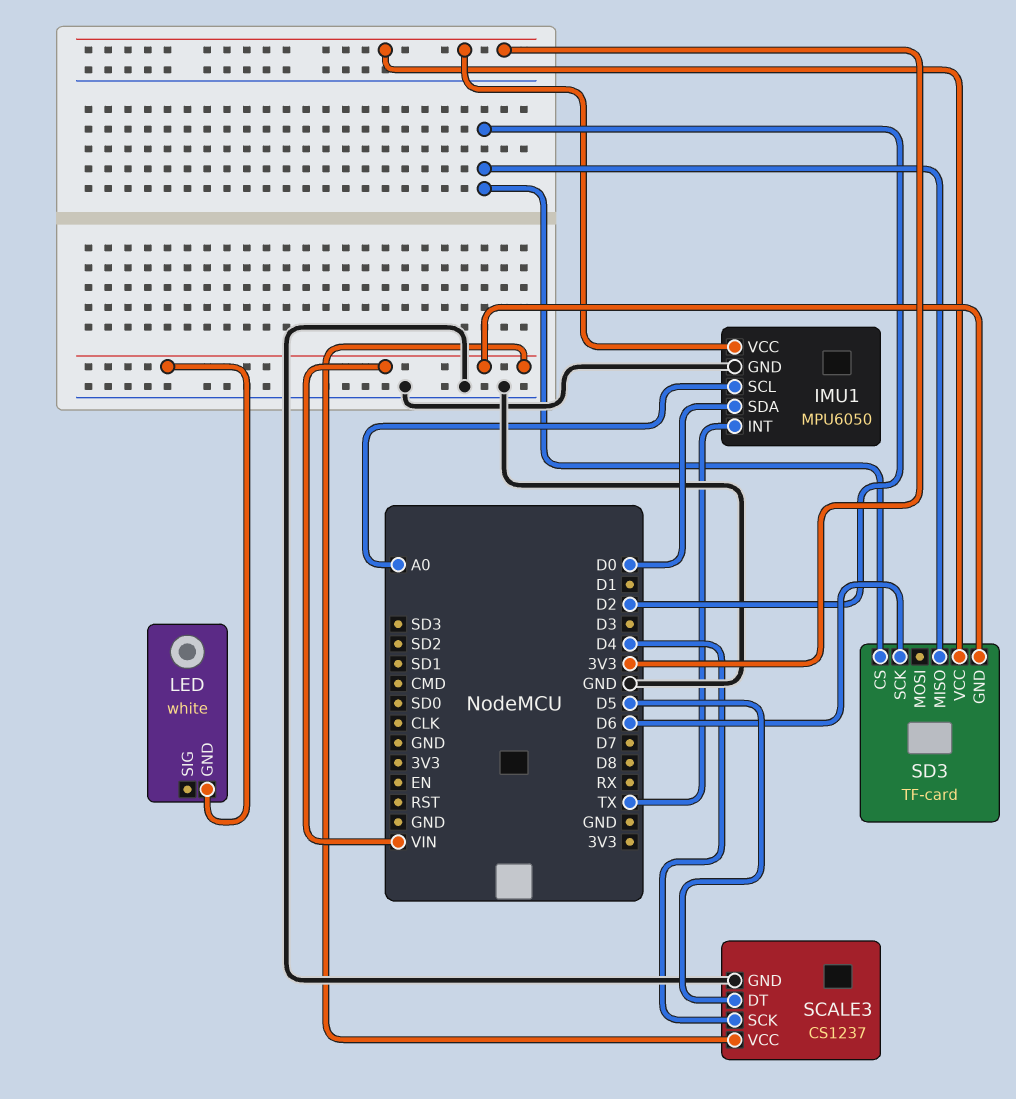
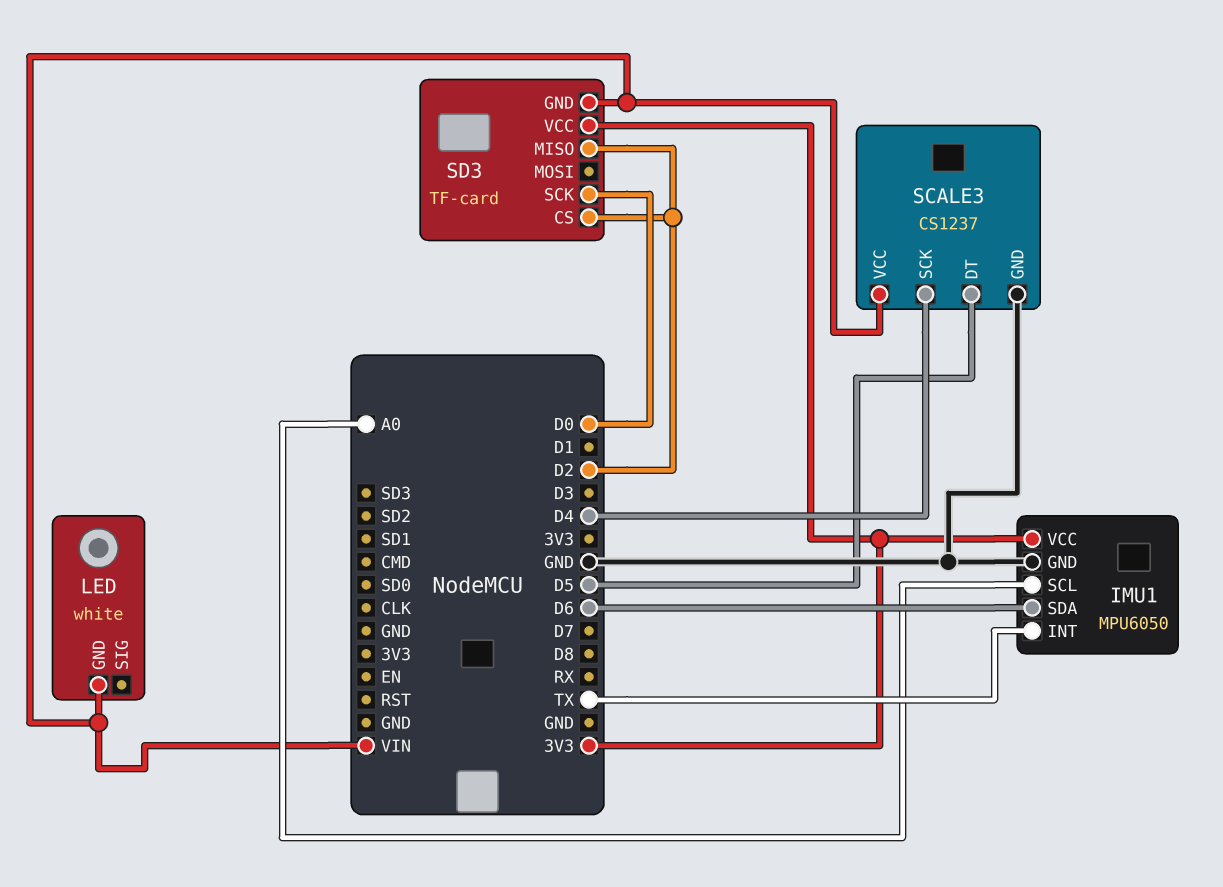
IMU1 pin SDA: D0 -> D6
SD3 pin SCK: D6 -> D0

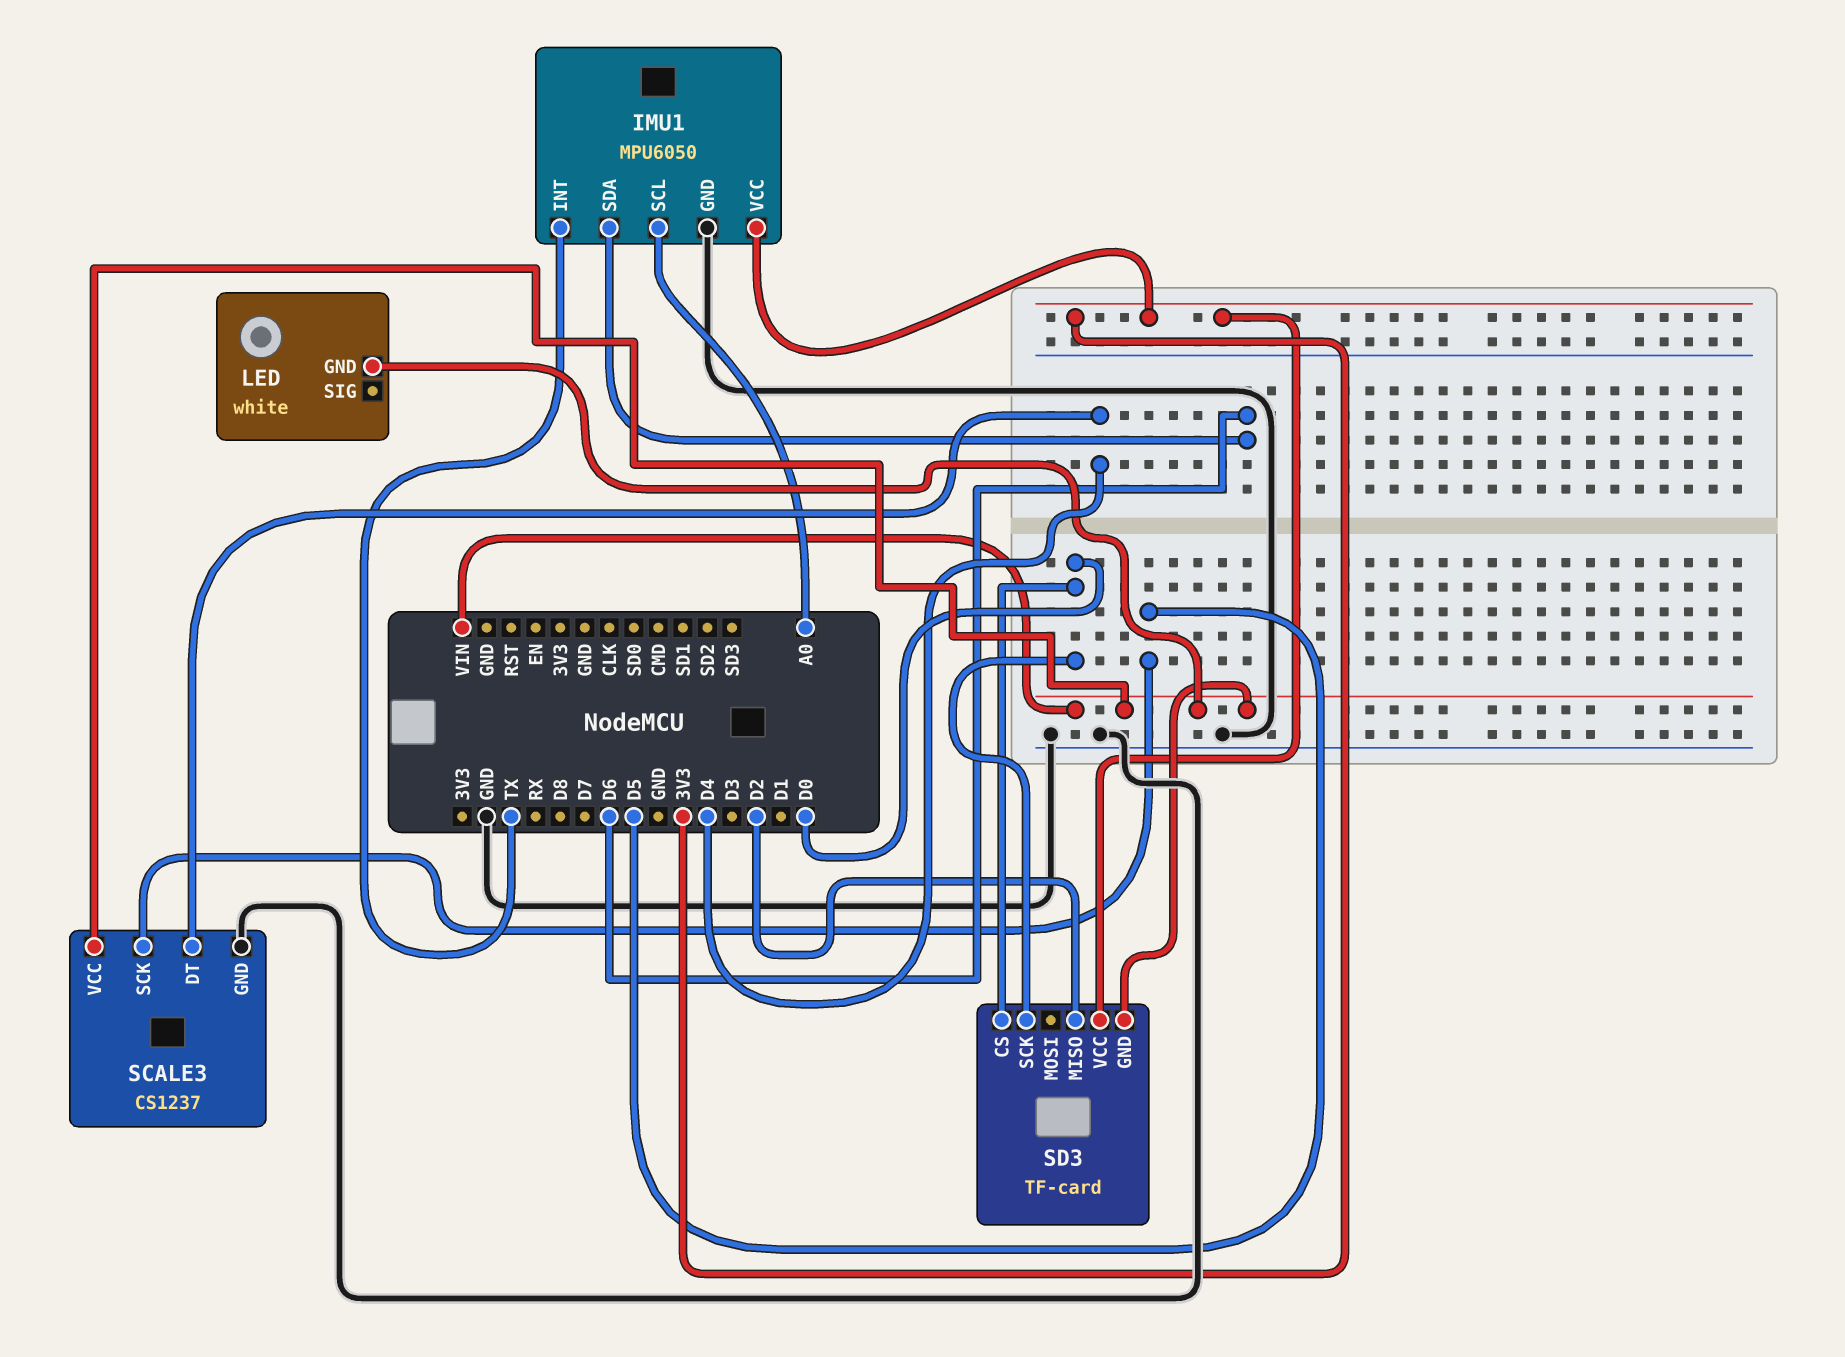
SCALE3 pin DT: D5 -> D4
SCALE3 pin SCK: D4 -> D5
SD3 pin CS: D2 -> D0

